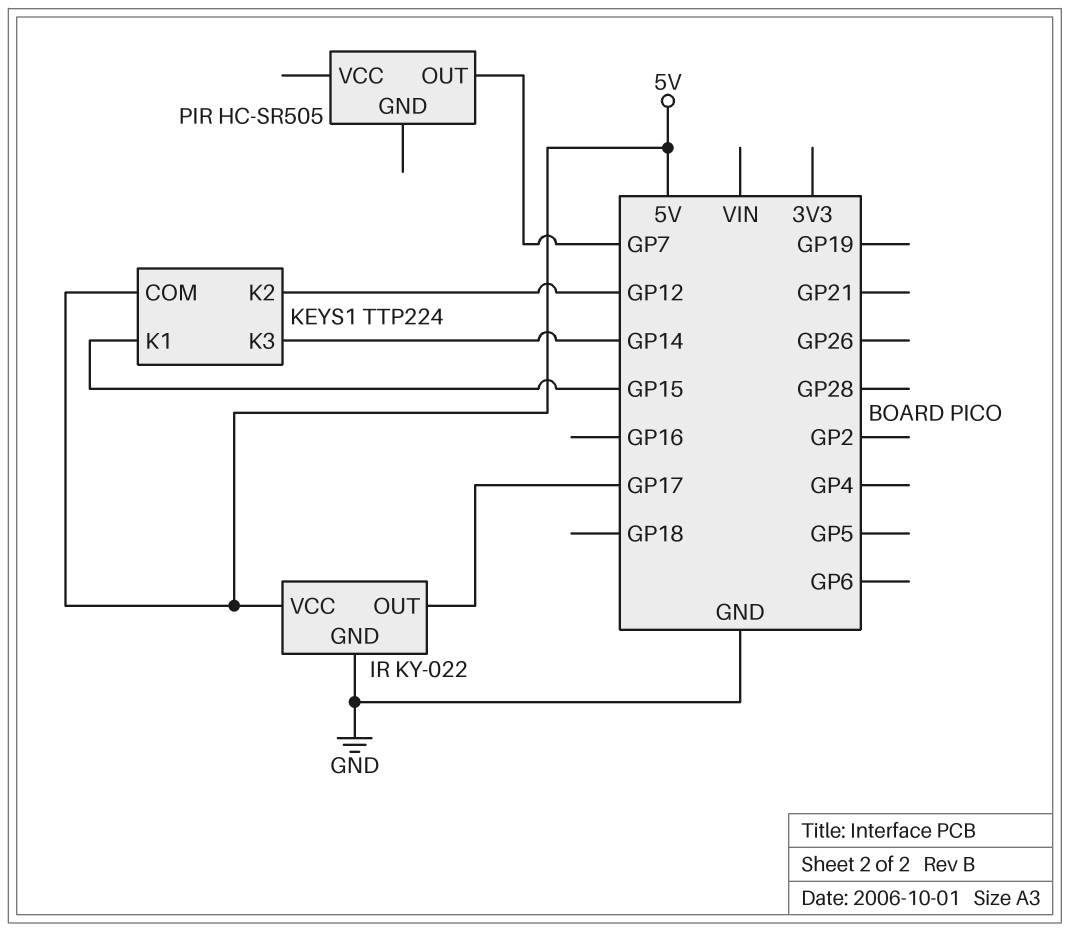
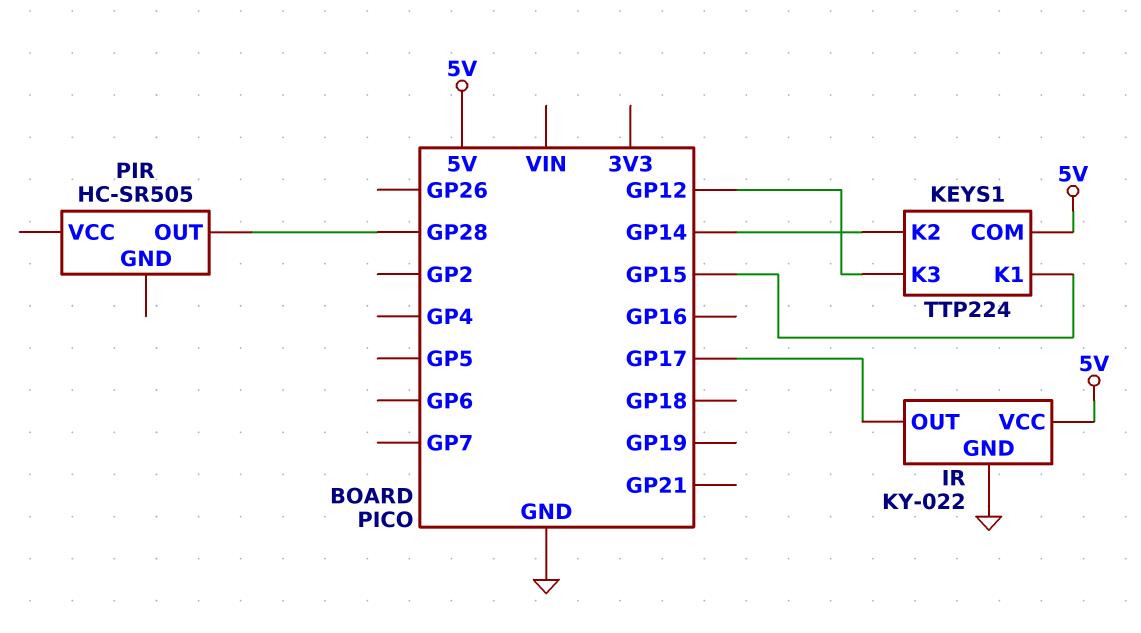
KEYS1 pin K2: GP12 -> GP14
KEYS1 pin K3: GP14 -> GP12
PIR pin OUT: GP7 -> GP28

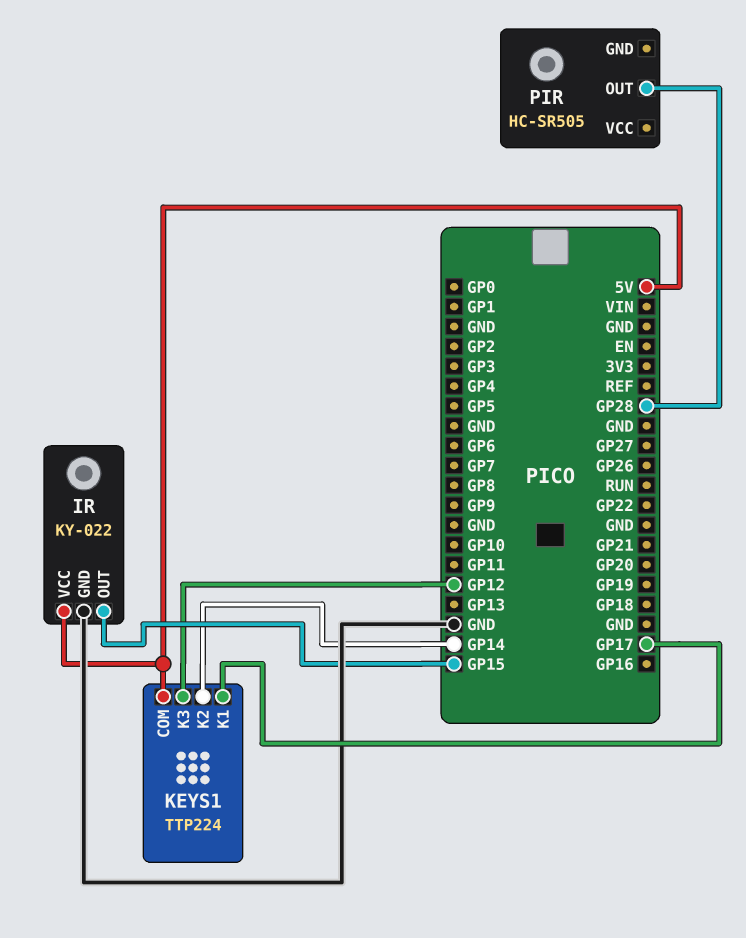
IR pin OUT: GP17 -> GP15
KEYS1 pin K1: GP15 -> GP17

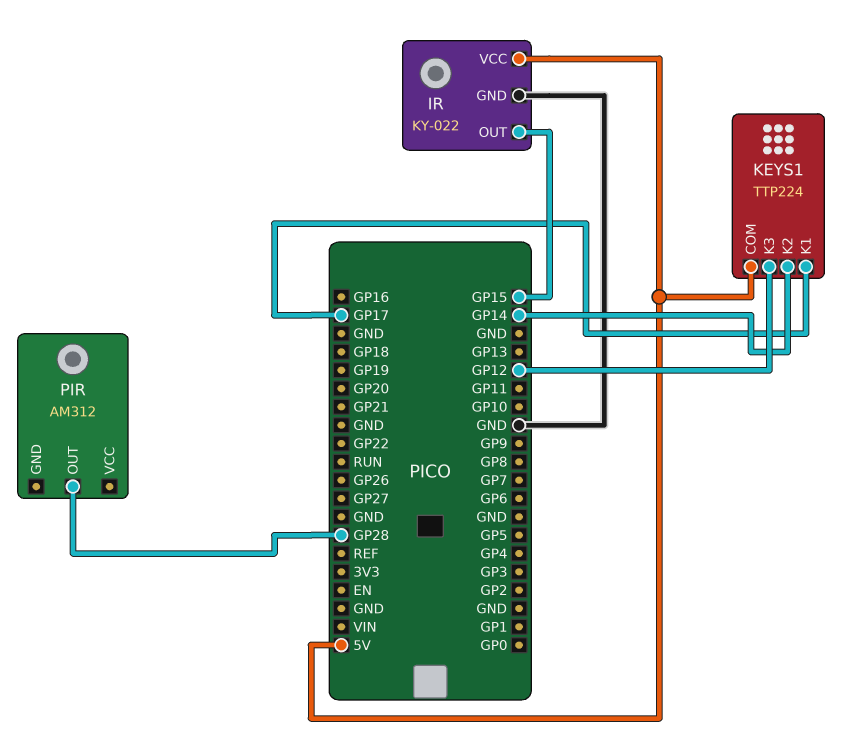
PIR: HC-SR505 -> AM312

